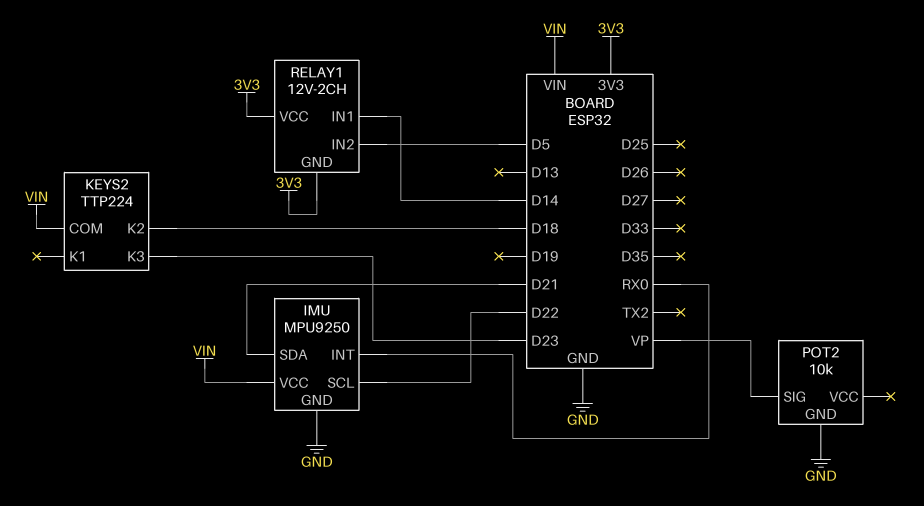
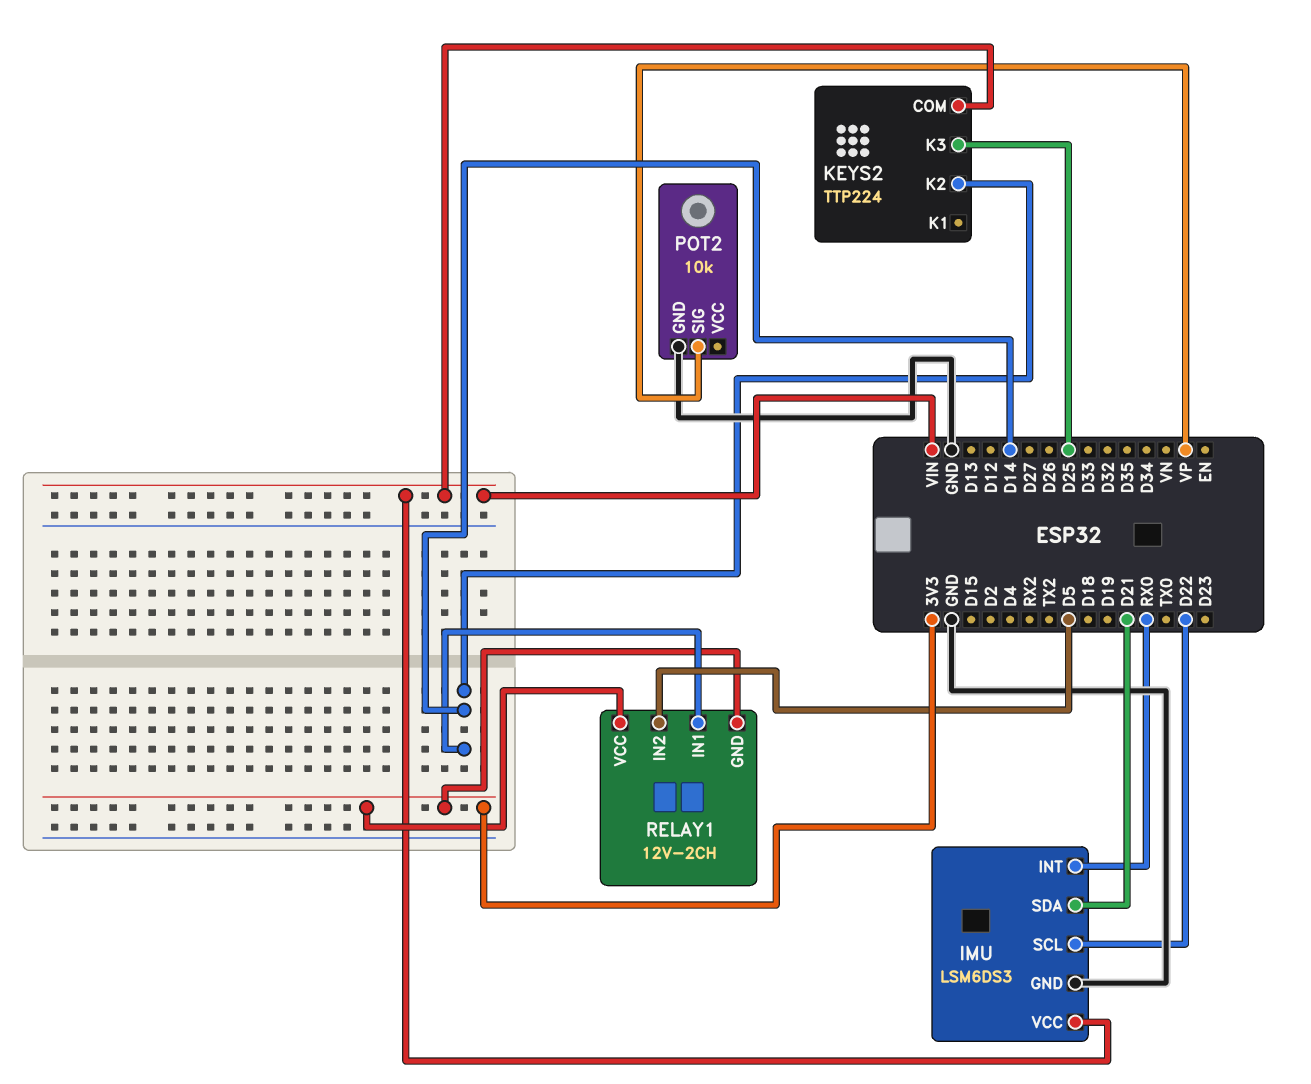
IMU: MPU9250 -> LSM6DS3
KEYS2 pin K2: D18 -> D14
KEYS2 pin K3: D23 -> D25

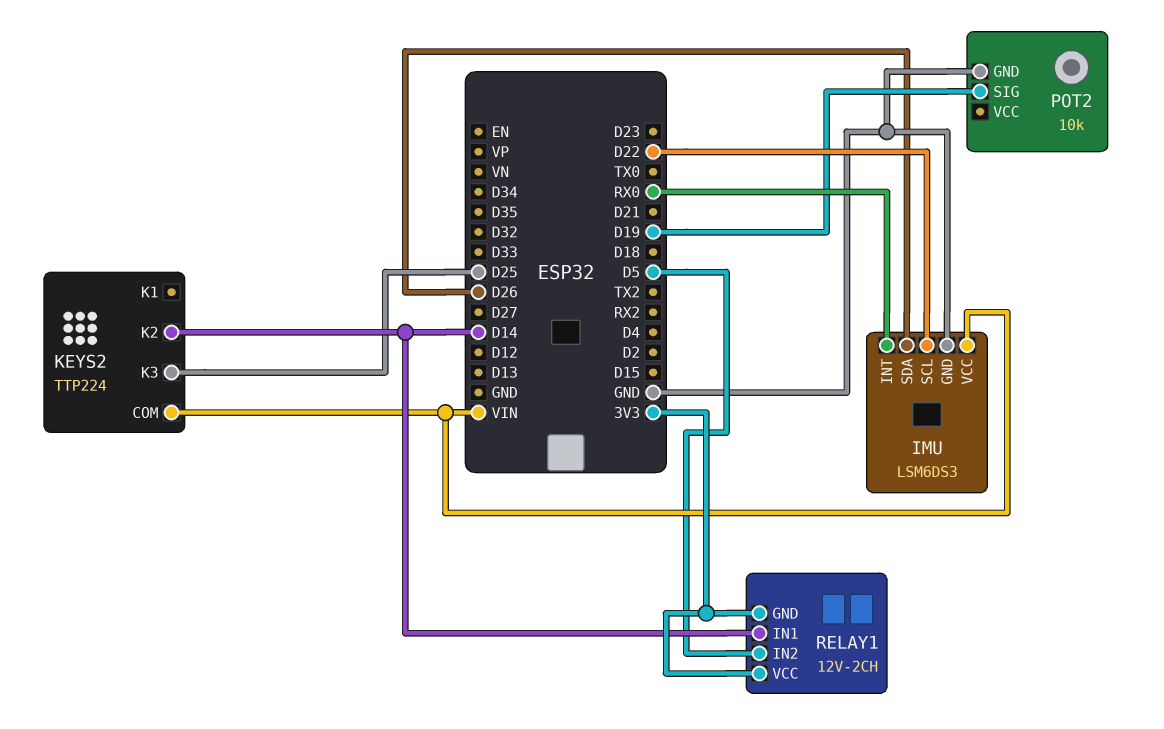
IMU pin SDA: D21 -> D26
POT2 pin SIG: VP -> D19

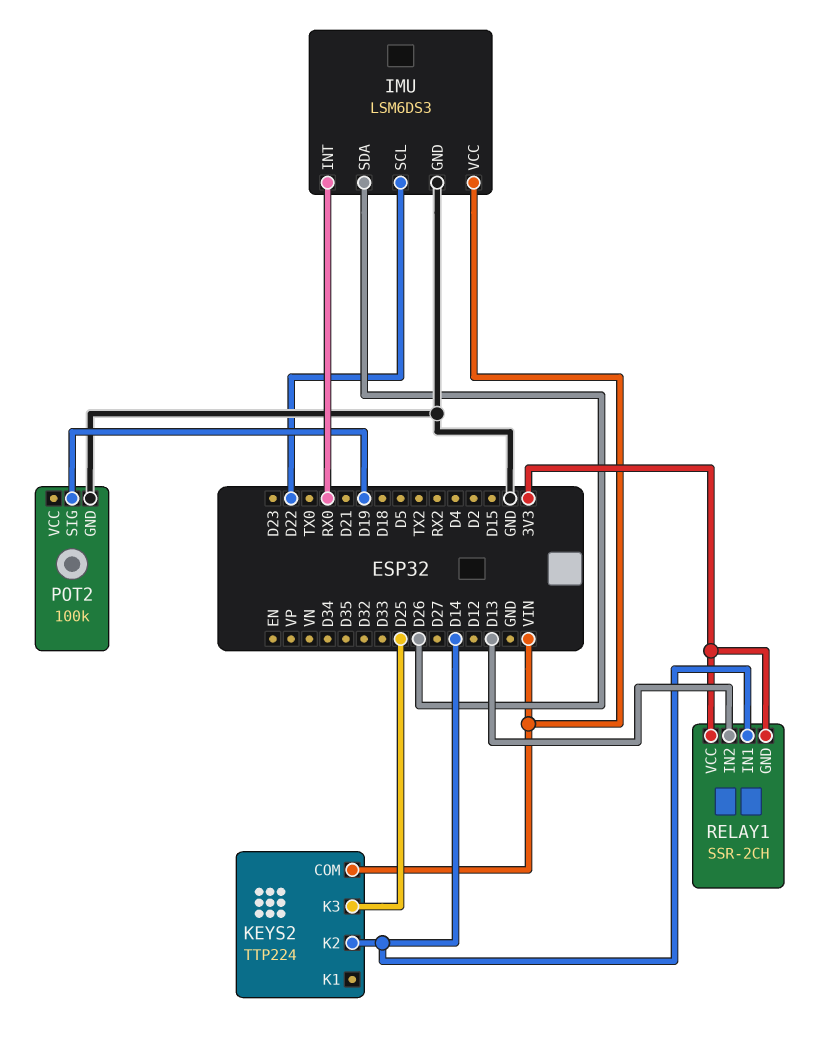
POT2: 10k -> 100k
RELAY1: 12V-2CH -> SSR-2CH
RELAY1 pin IN2: D5 -> D13

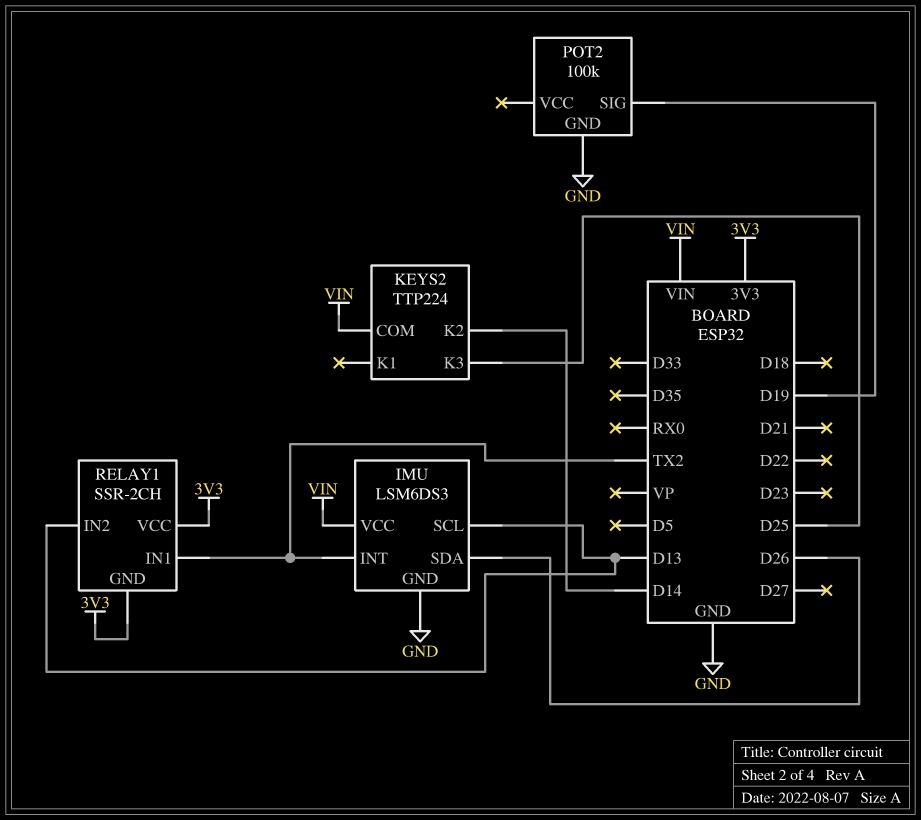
IMU pin INT: RX0 -> TX2
IMU pin SCL: D22 -> D13
RELAY1 pin IN1: D14 -> TX2

